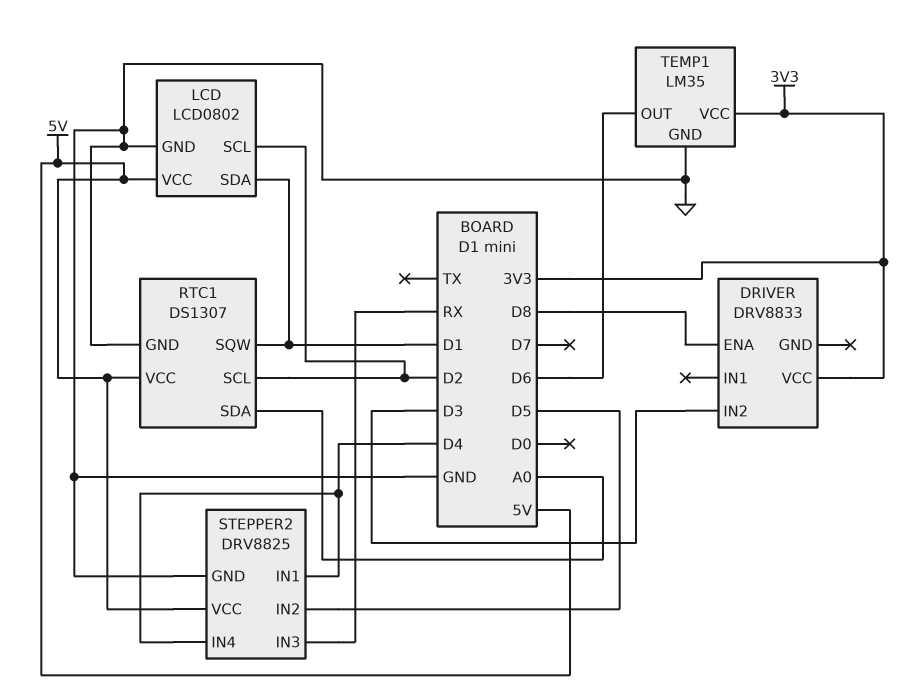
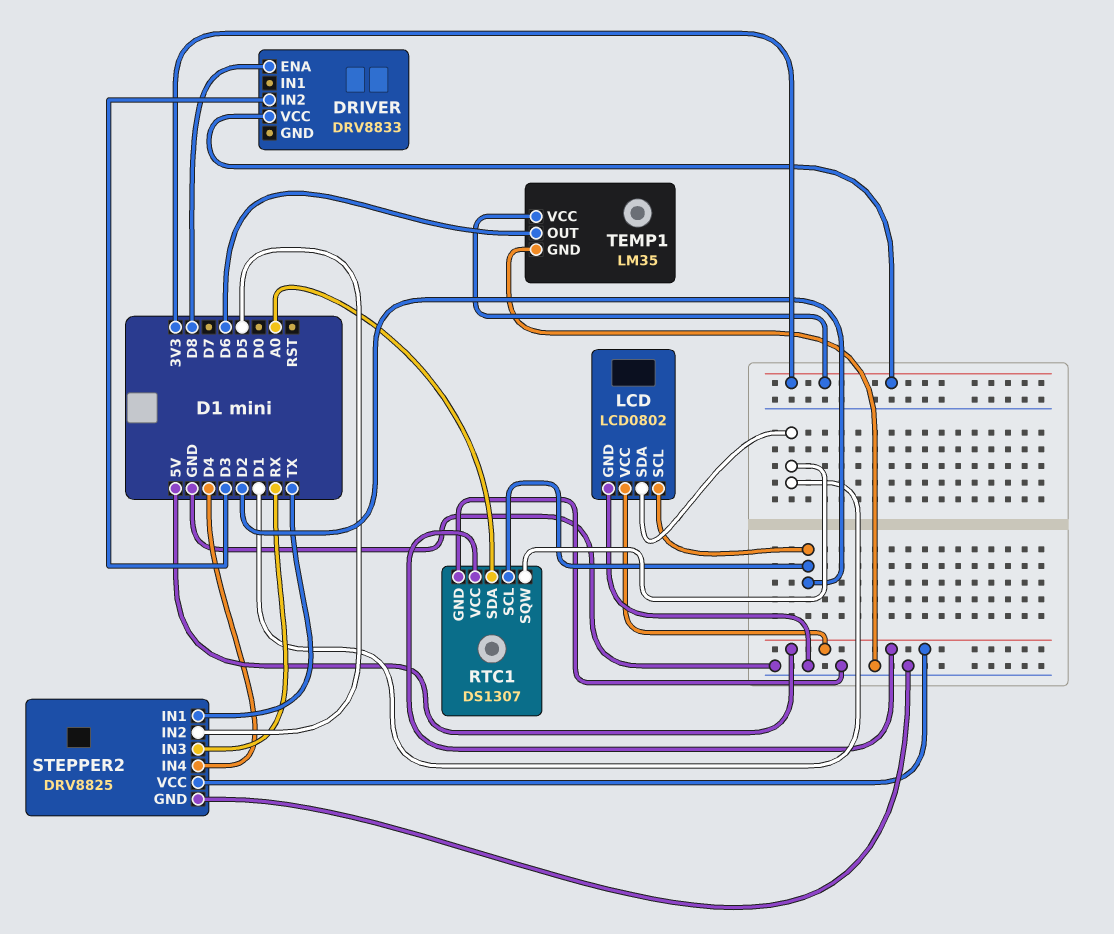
STEPPER2 pin IN1: D4 -> TX

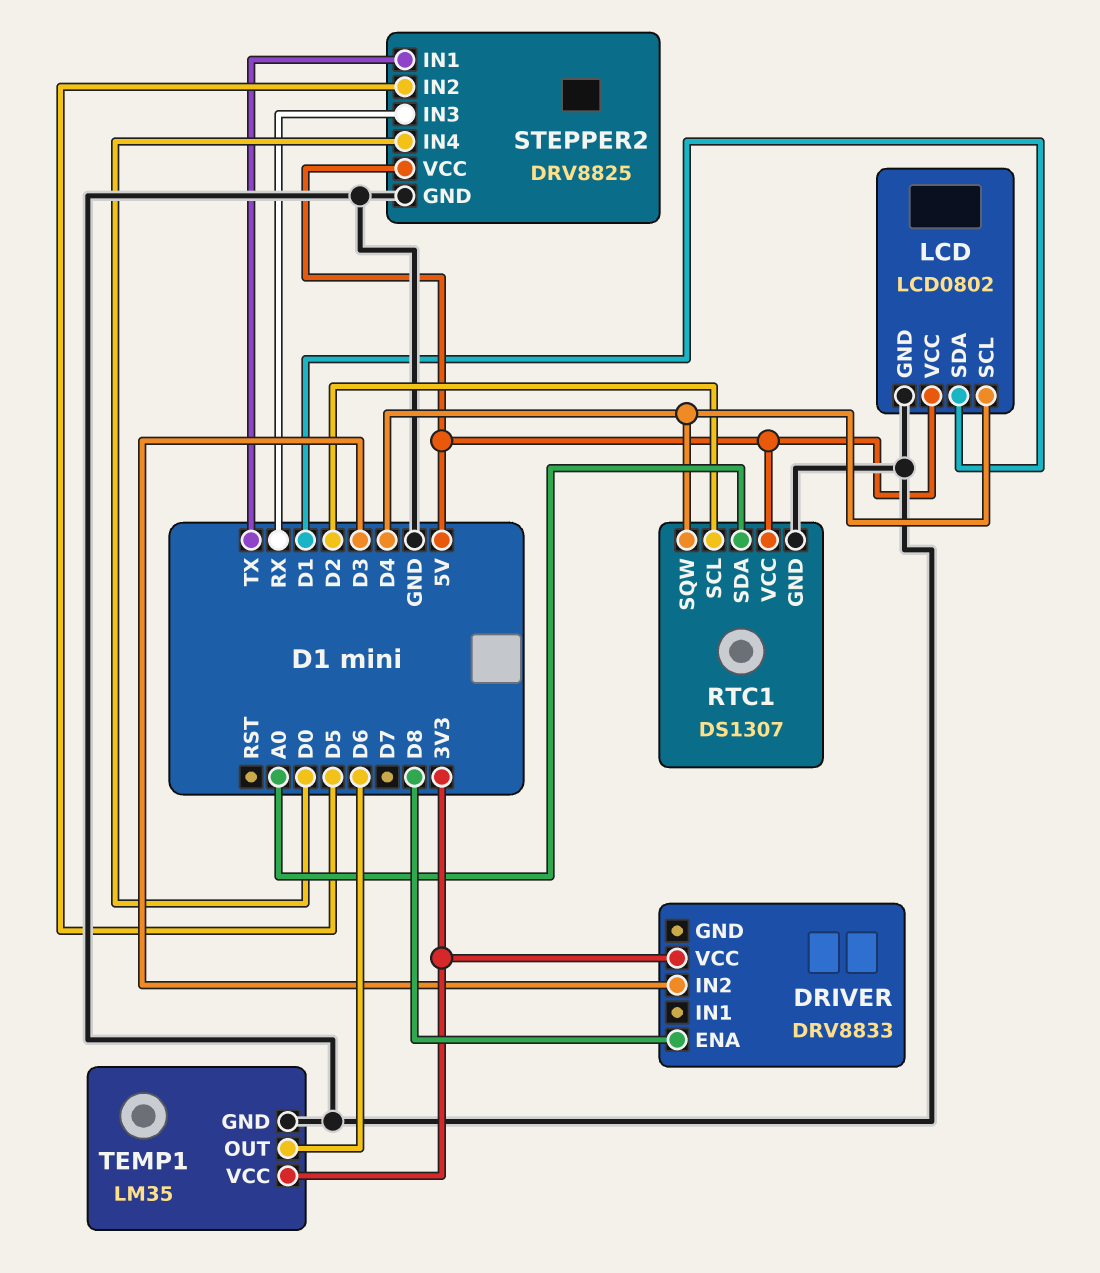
LCD pin SCL: D2 -> D4
RTC1 pin SQW: D1 -> D4
STEPPER2 pin IN4: D4 -> D0

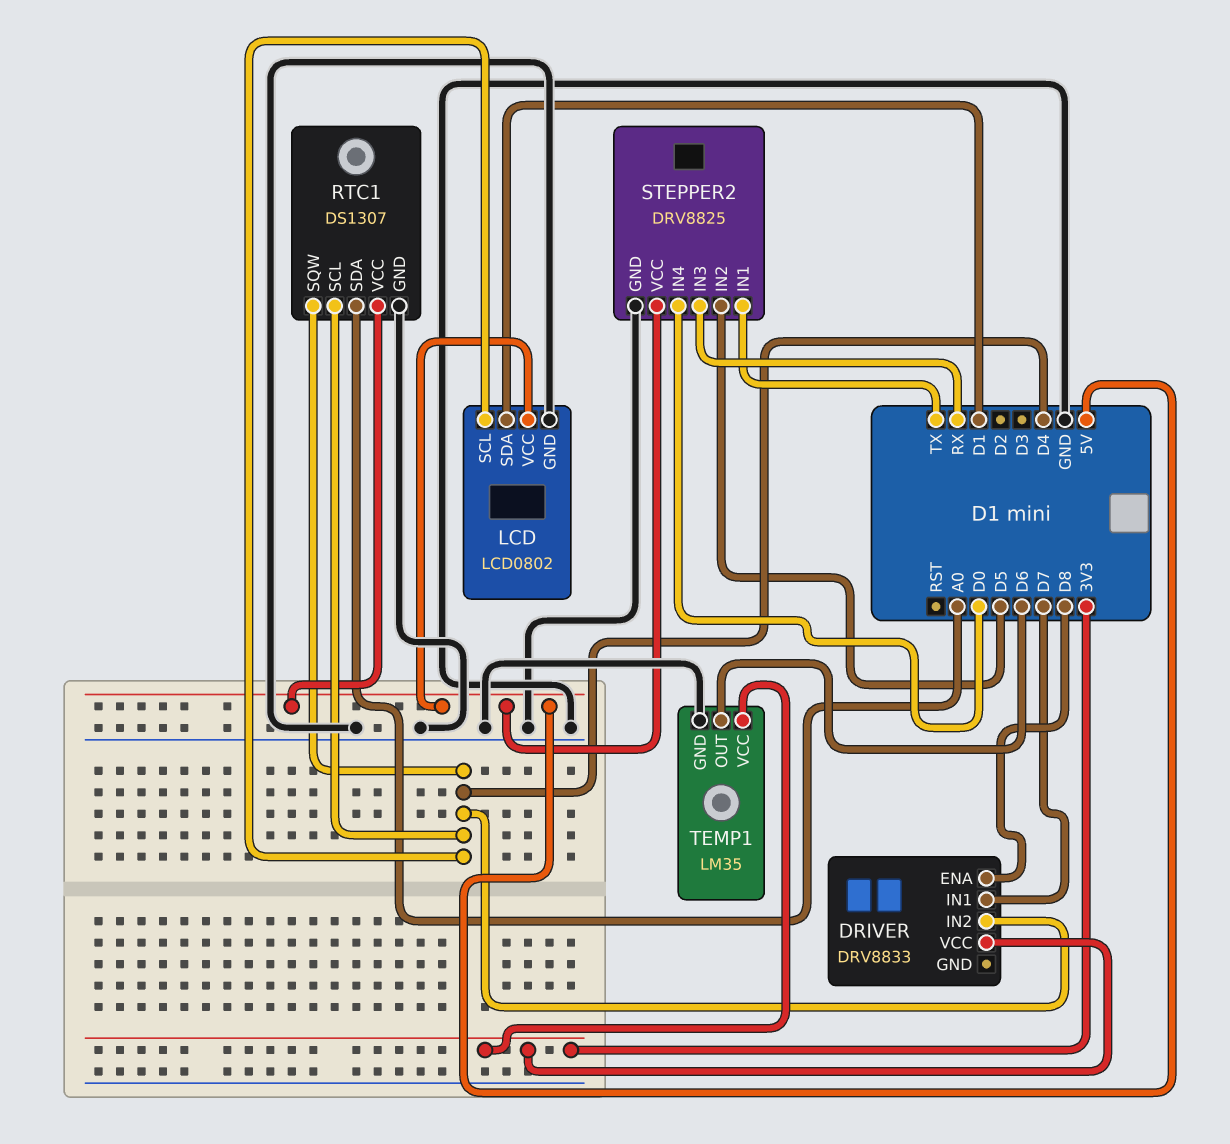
DRIVER pin IN1: none -> D7
DRIVER pin IN2: D3 -> D4
RTC1 pin SCL: D2 -> D4

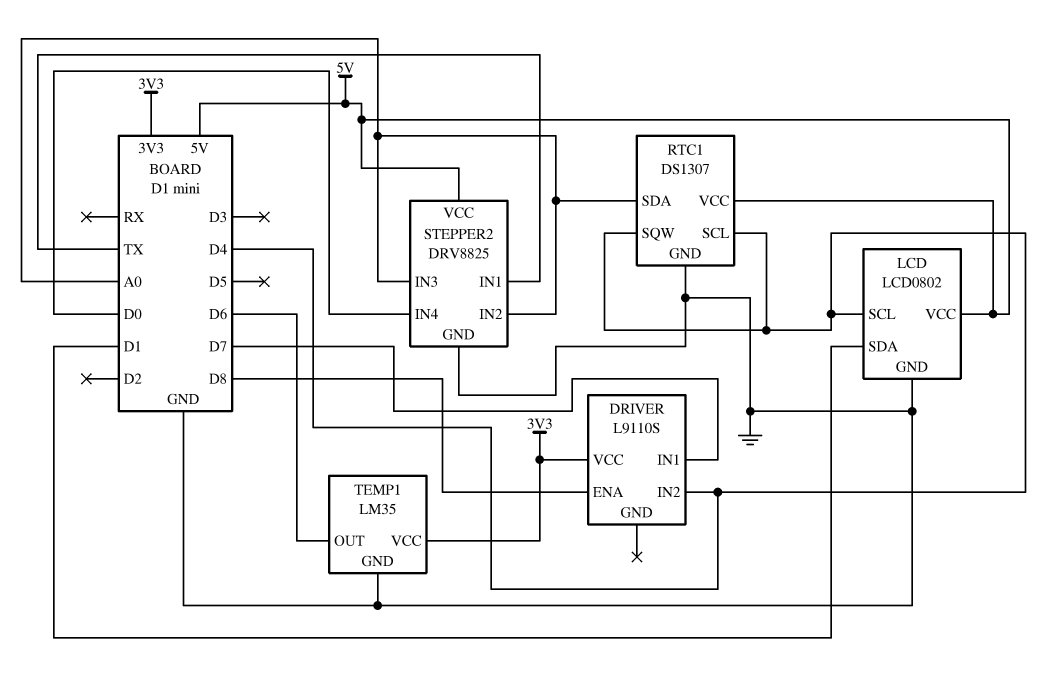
DRIVER: DRV8833 -> L9110S
STEPPER2 pin IN2: D5 -> A0
STEPPER2 pin IN3: RX -> A0

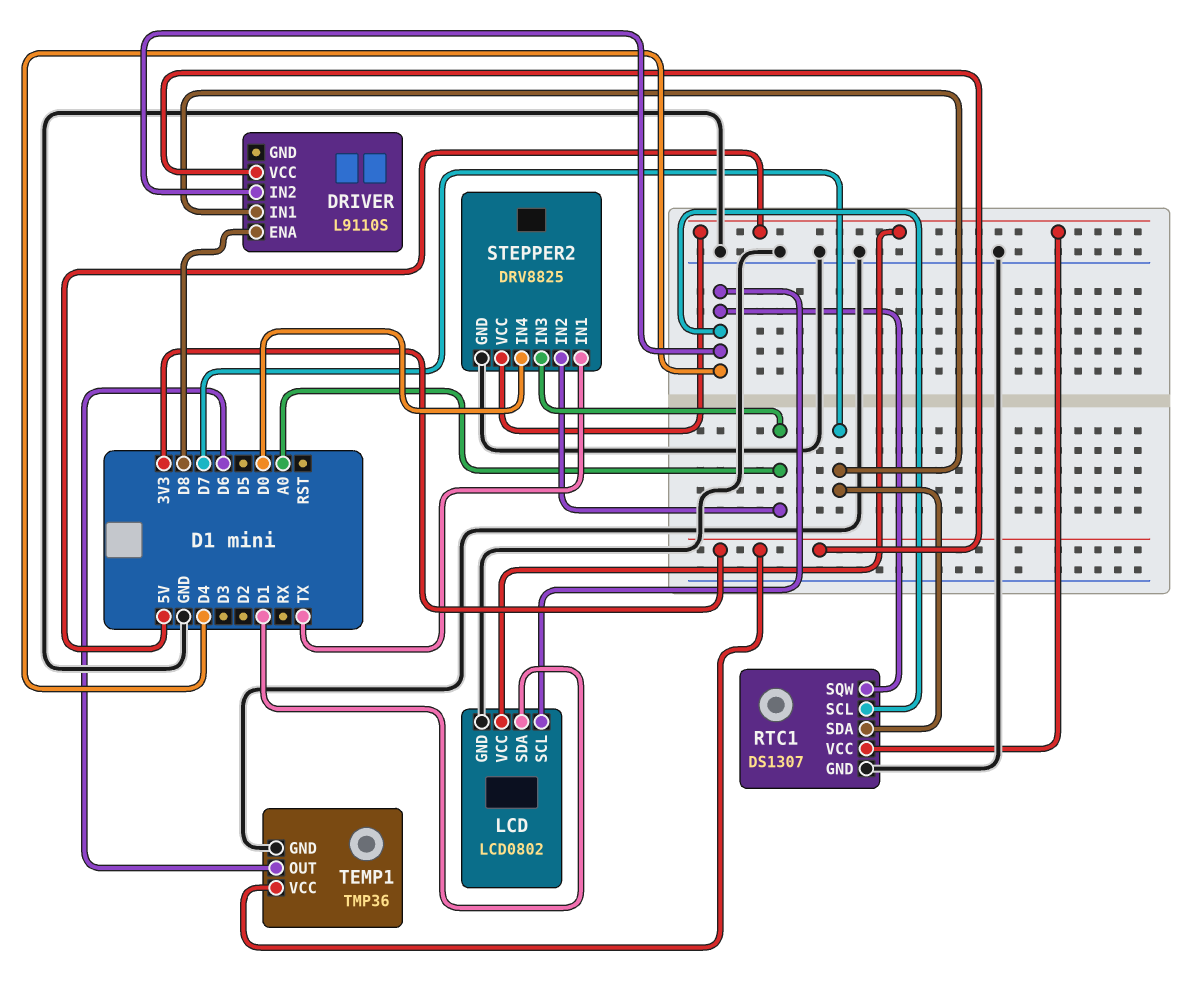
RTC1 pin SDA: A0 -> D7
TEMP1: LM35 -> TMP36

